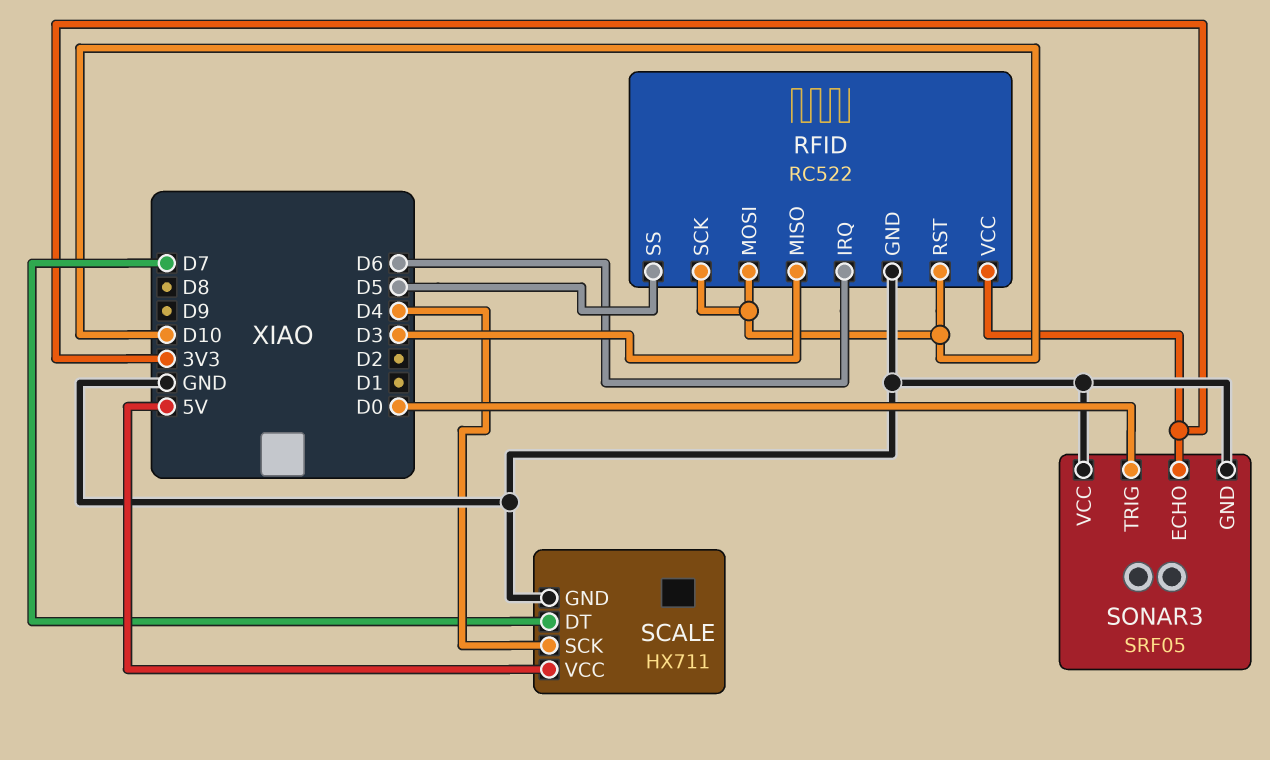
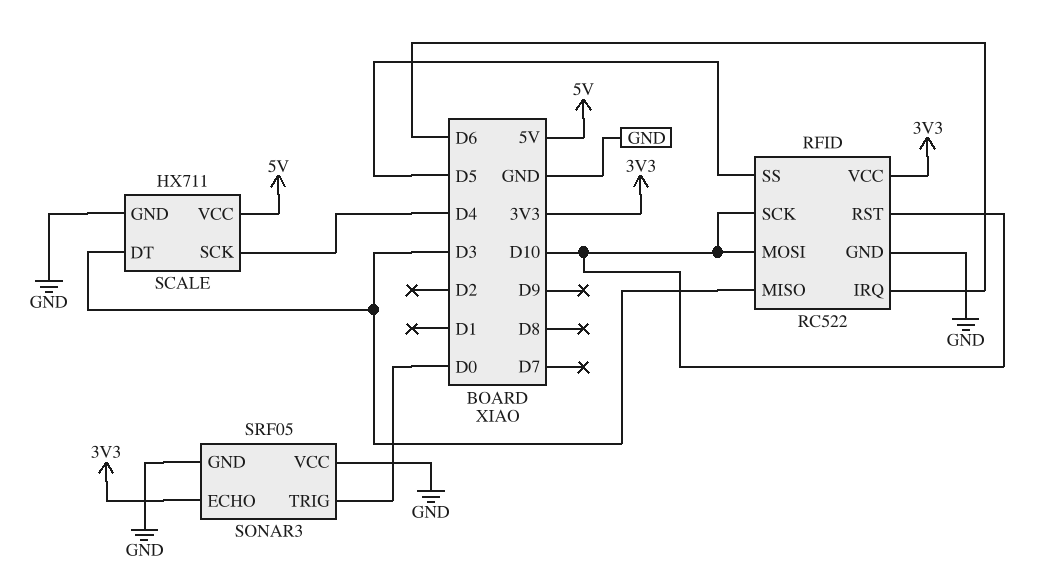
SCALE pin DT: D7 -> D3

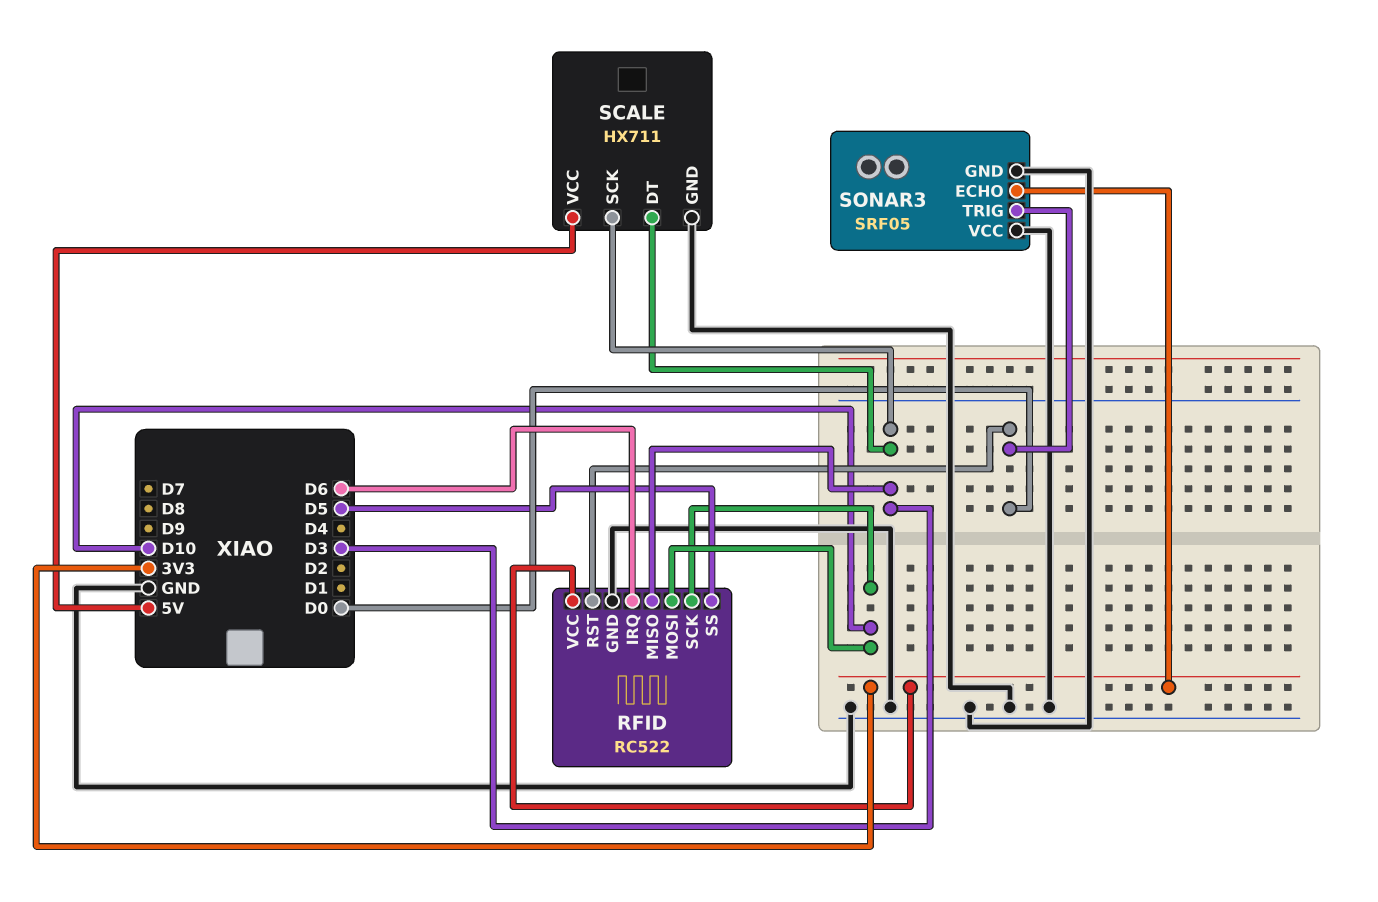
RFID pin RST: D10 -> D0
SCALE pin SCK: D4 -> D3

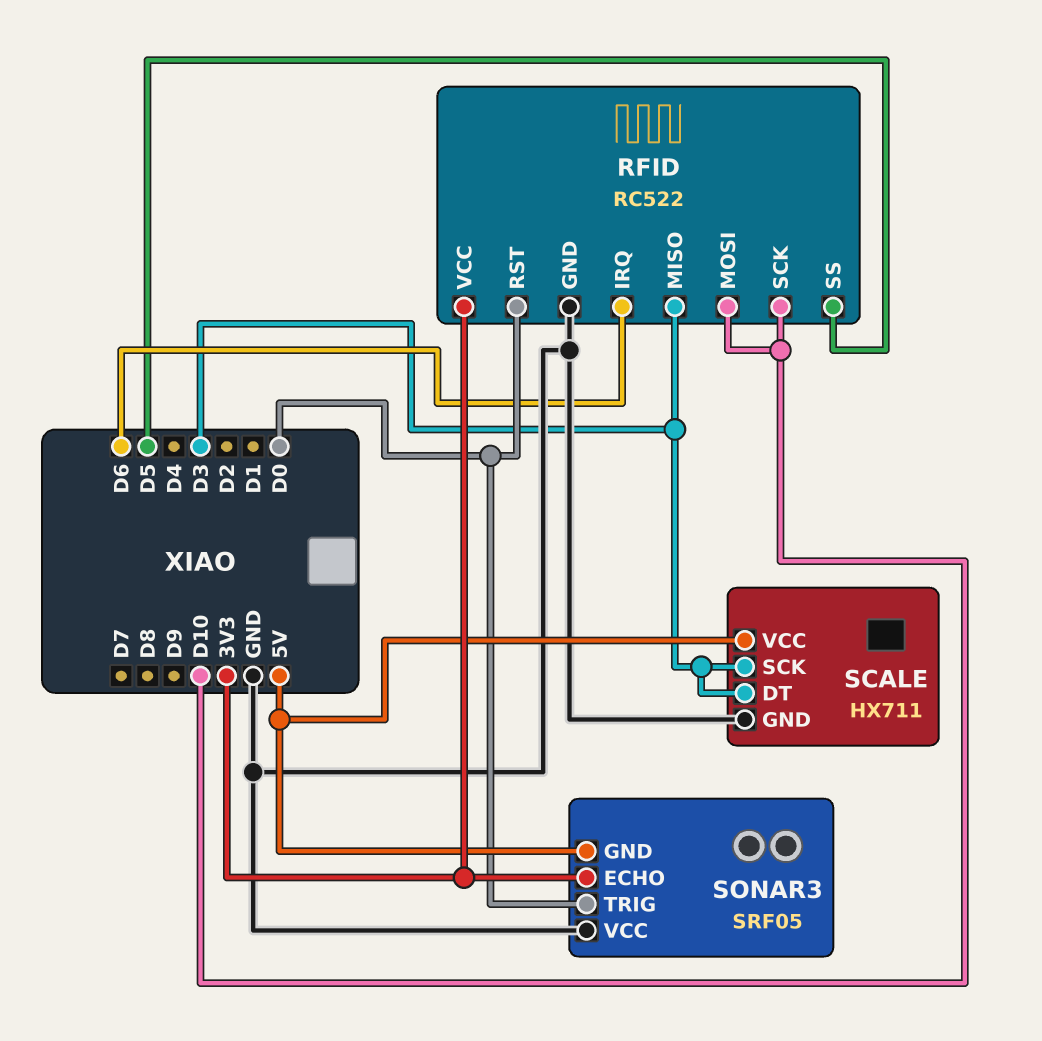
SONAR3 pin GND: GND -> 5V

